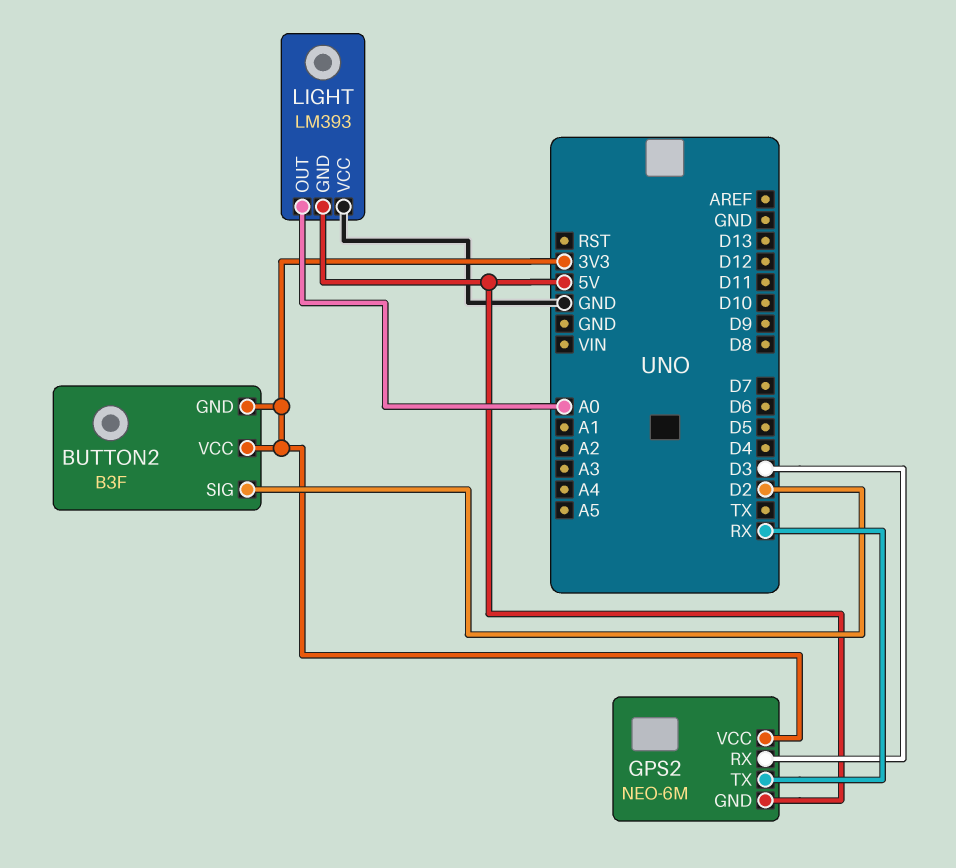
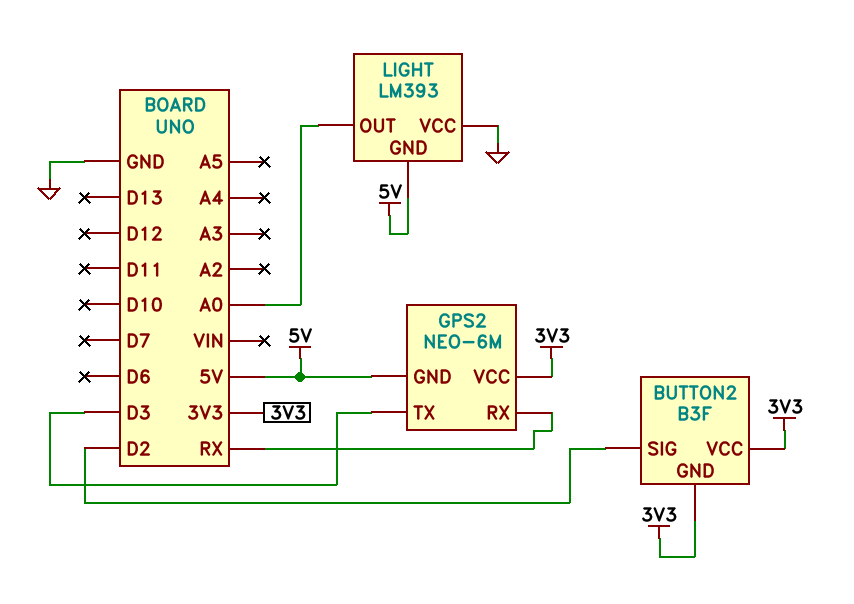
GPS2 pin RX: D3 -> RX
GPS2 pin TX: RX -> D3

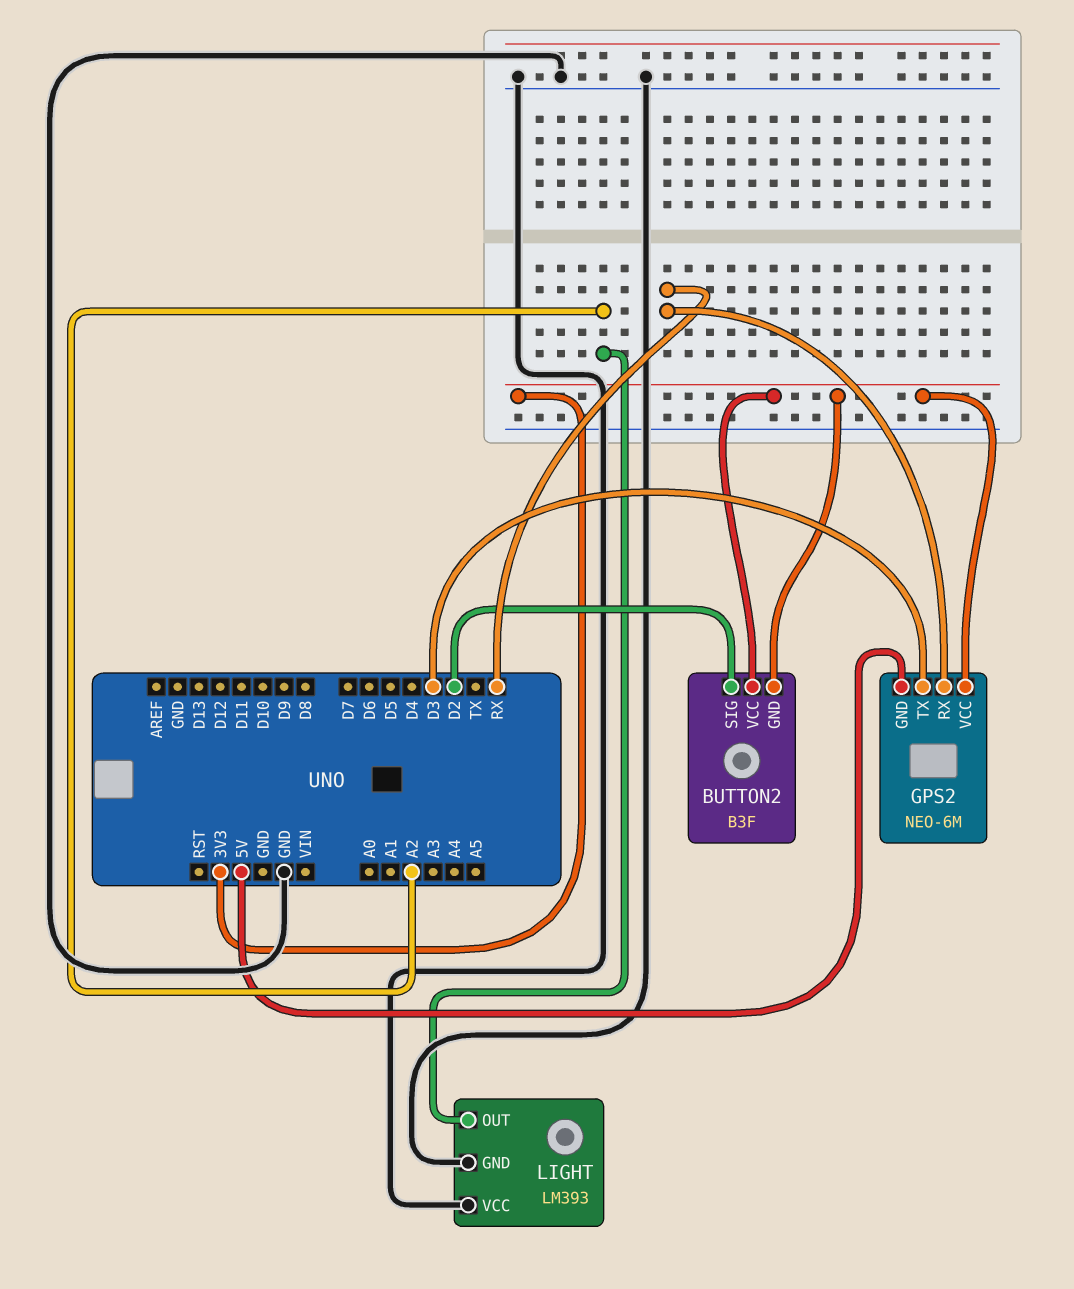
LIGHT pin GND: 5V -> GND
LIGHT pin OUT: A0 -> A2

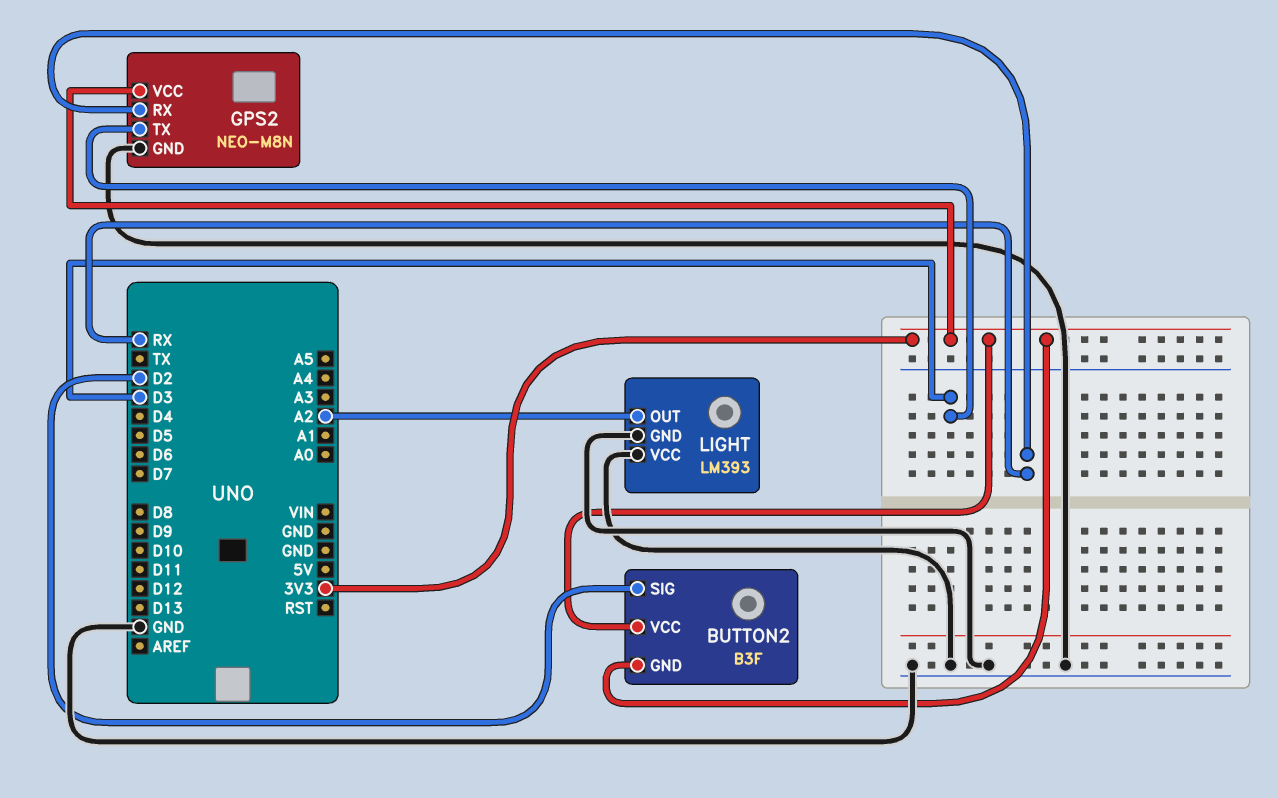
GPS2: NEO-6M -> NEO-M8N
GPS2 pin GND: 5V -> GND

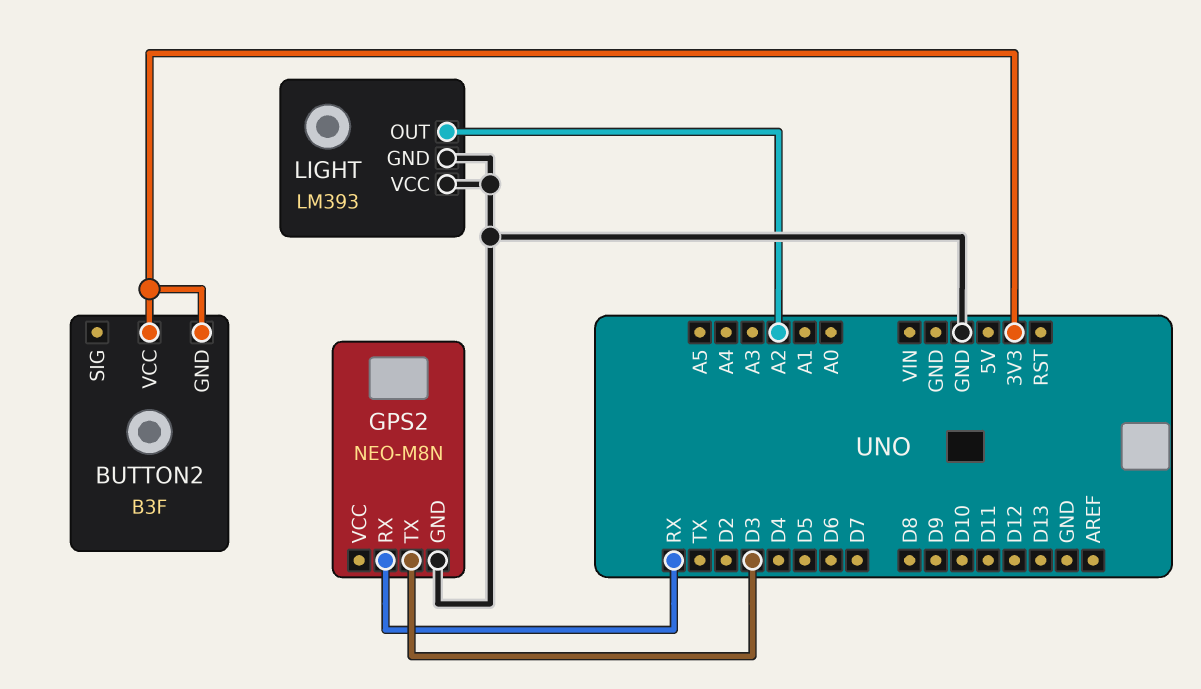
BUTTON2 pin SIG: D2 -> none
GPS2 pin VCC: 3V3 -> none

